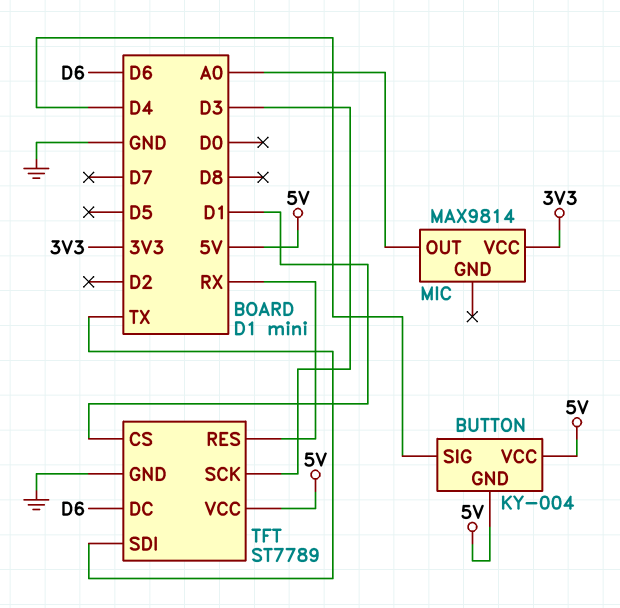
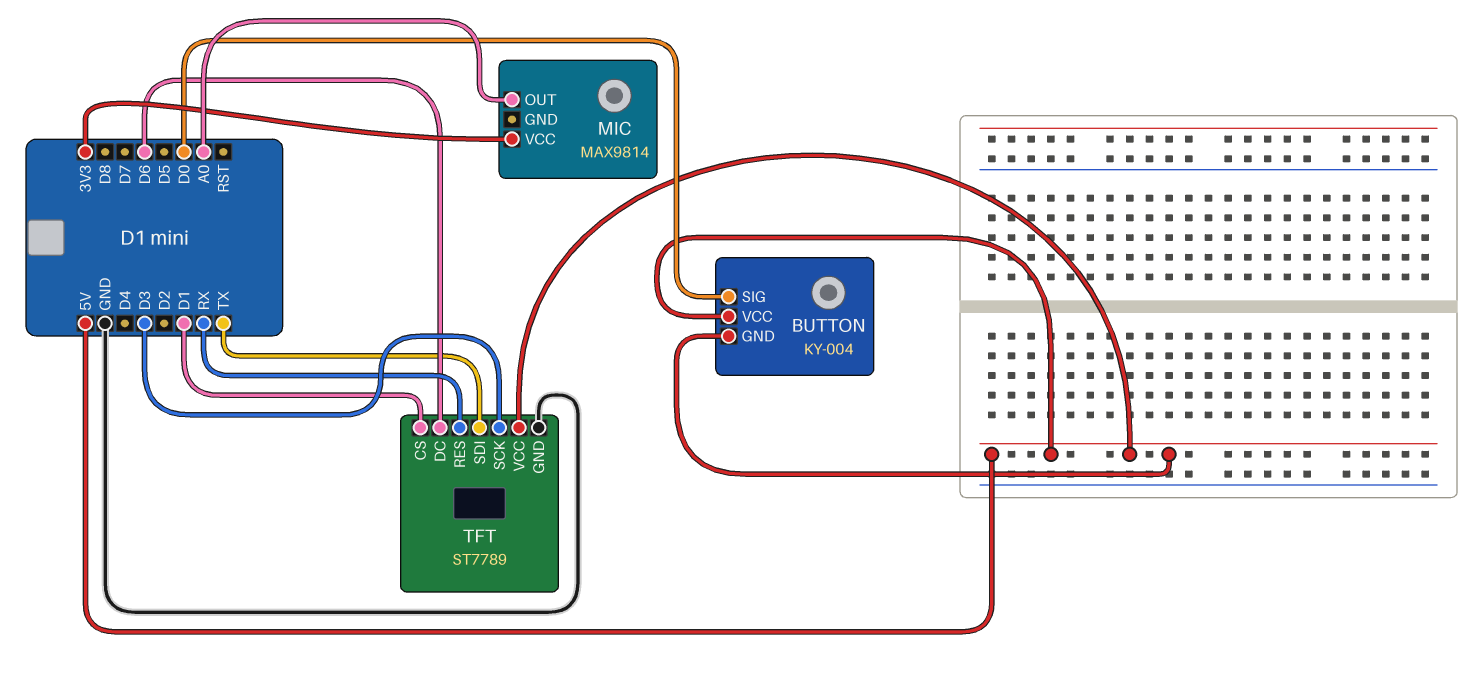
BUTTON pin SIG: D4 -> D0

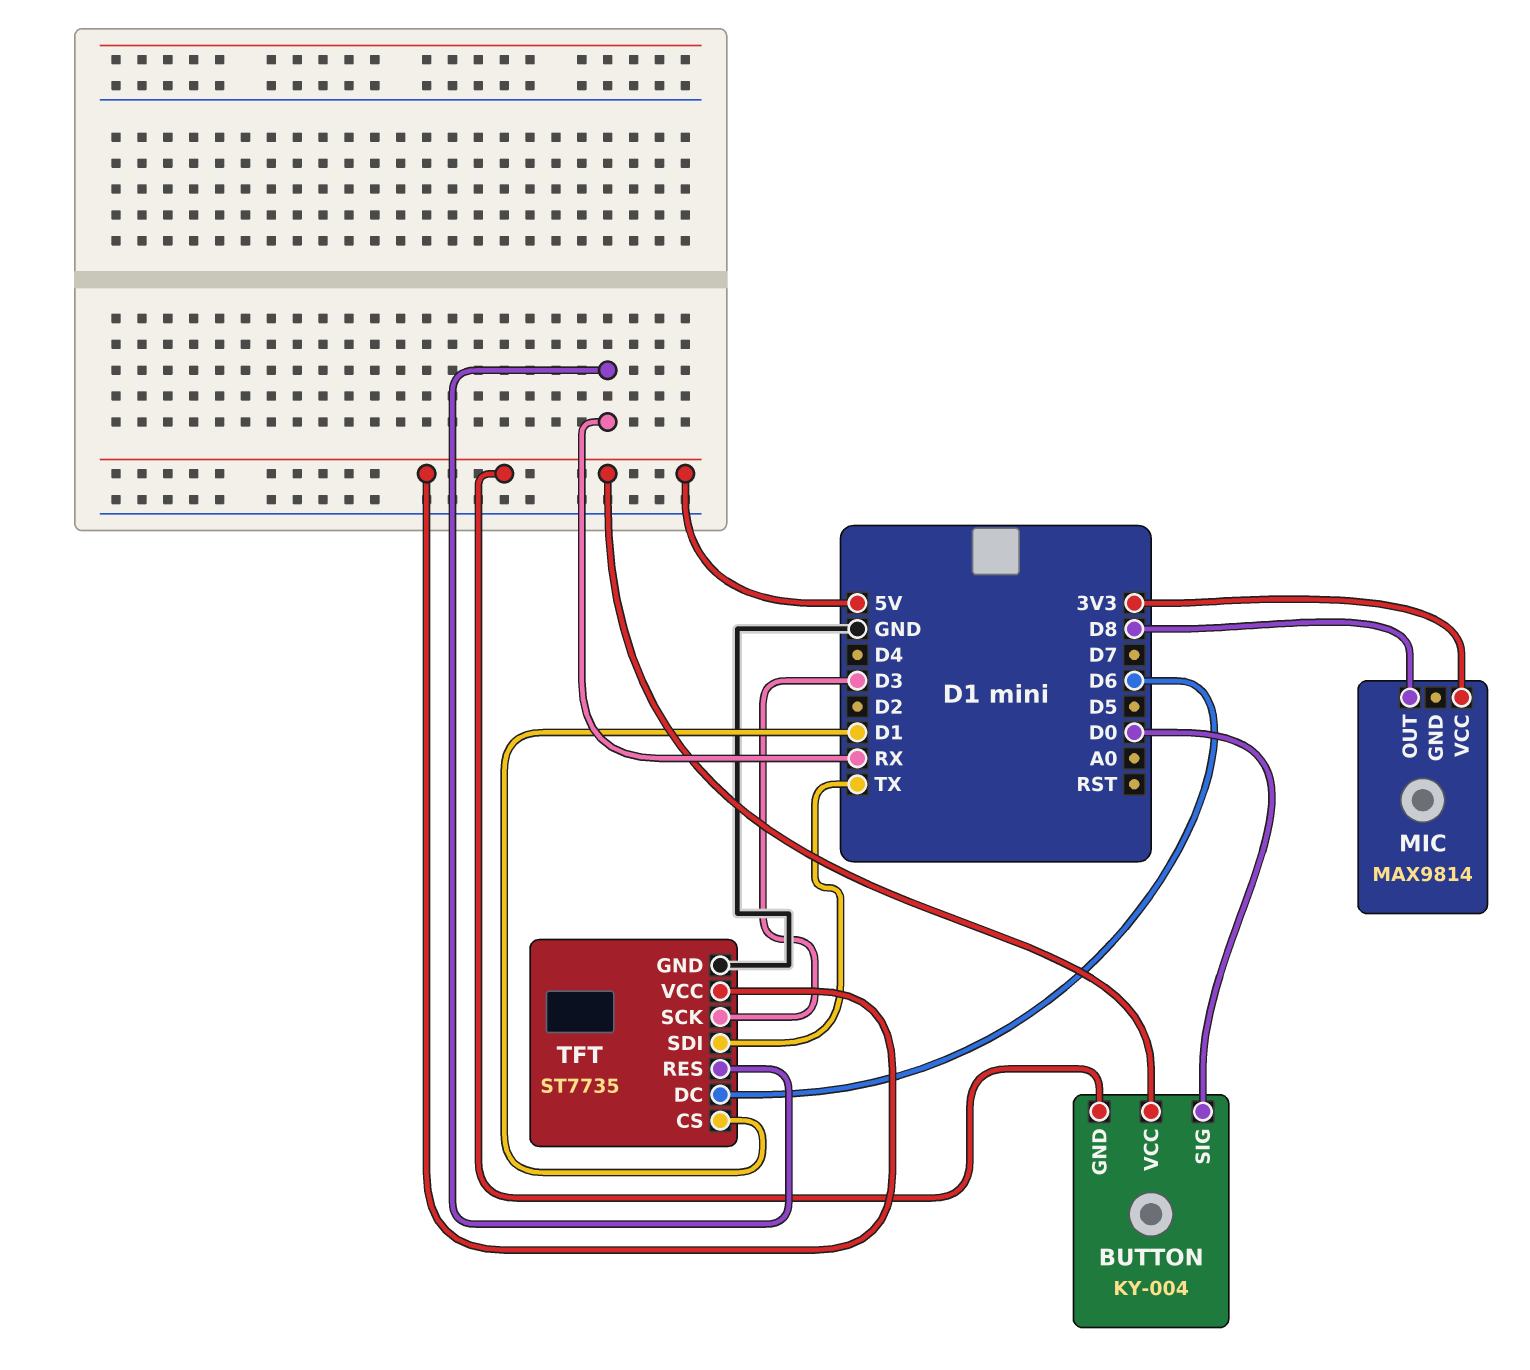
MIC pin OUT: A0 -> D8
TFT: ST7789 -> ST7735

